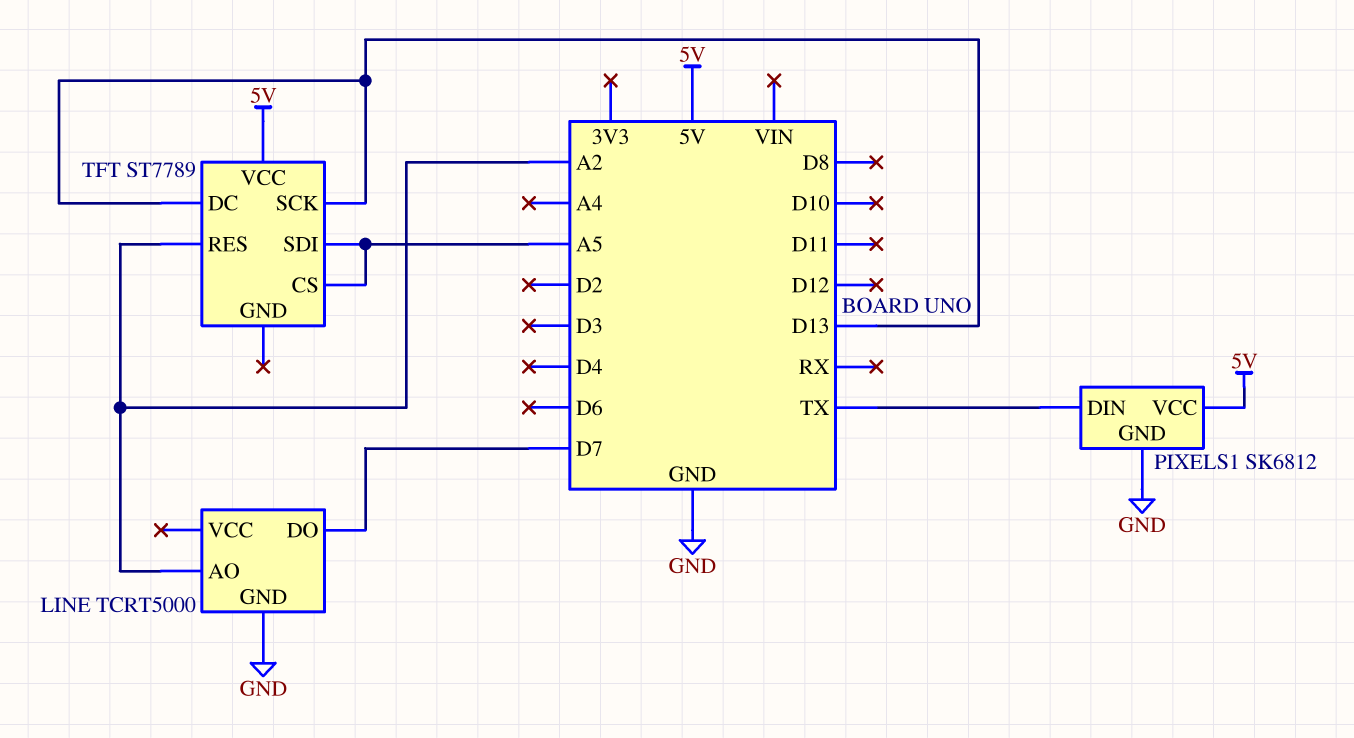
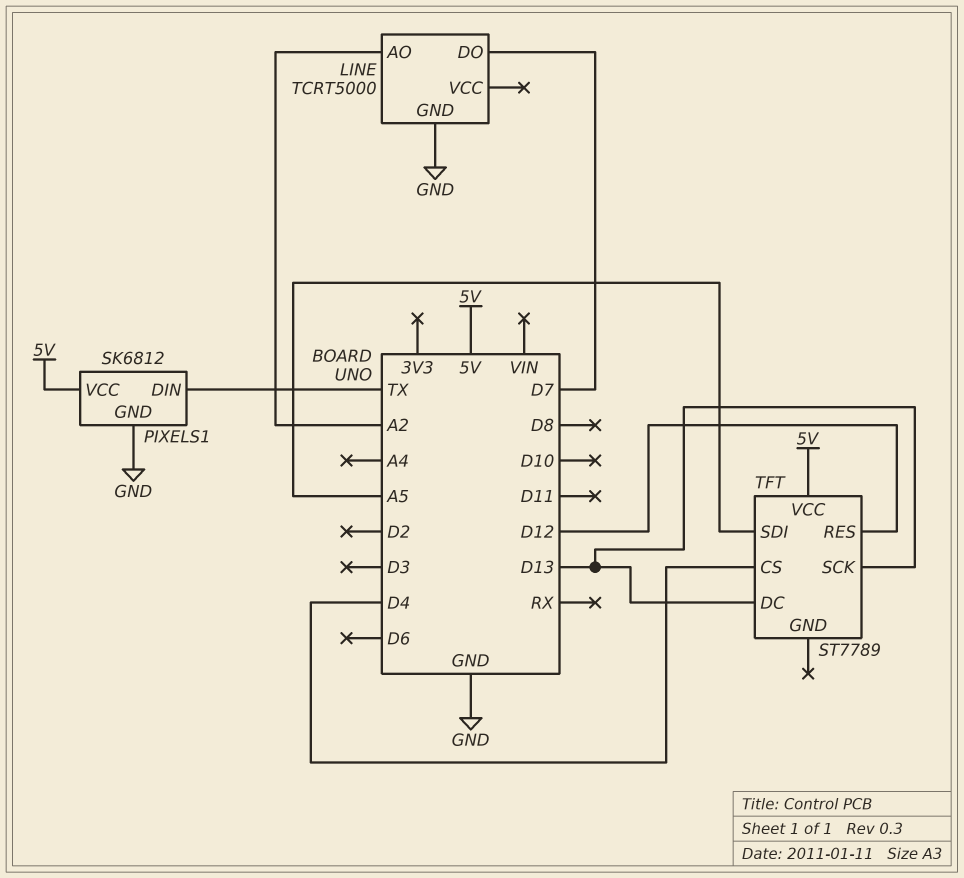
TFT pin CS: A5 -> D4
TFT pin RES: A2 -> D12

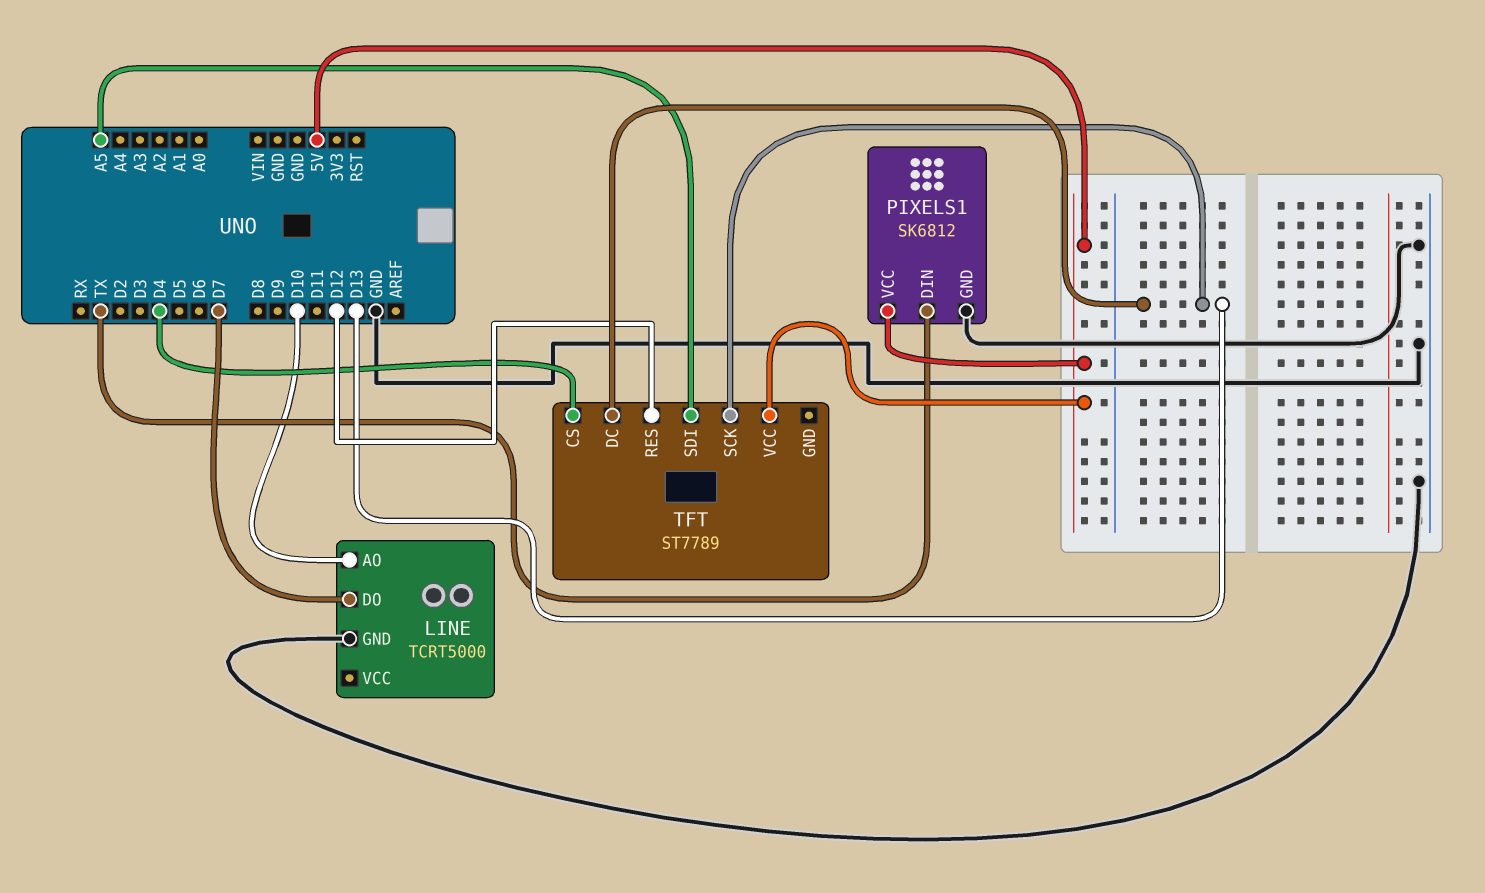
LINE pin AO: A2 -> D10

